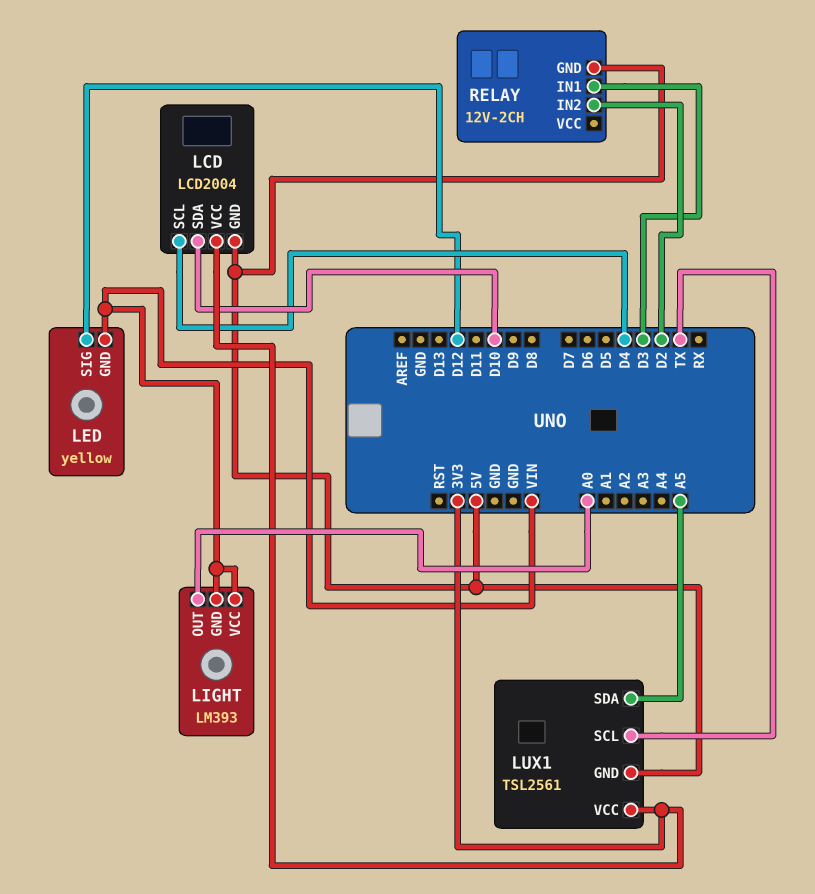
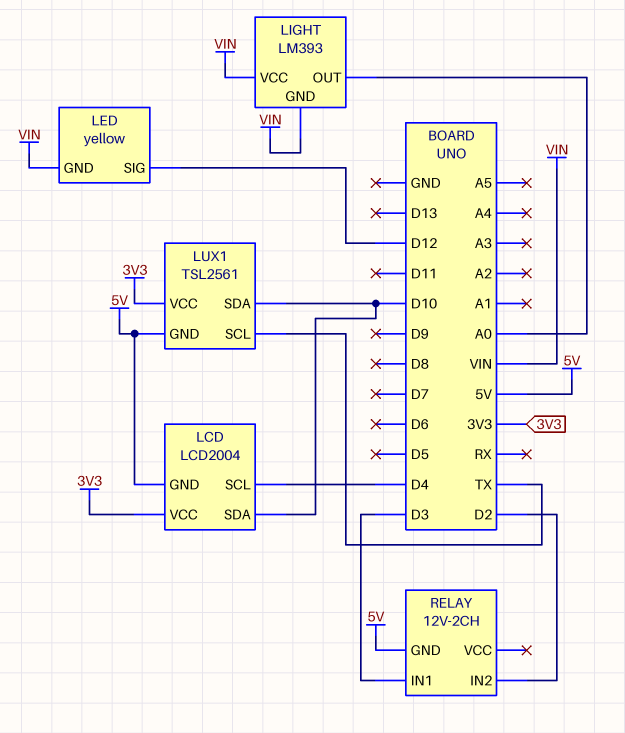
LUX1 pin SDA: A5 -> D10

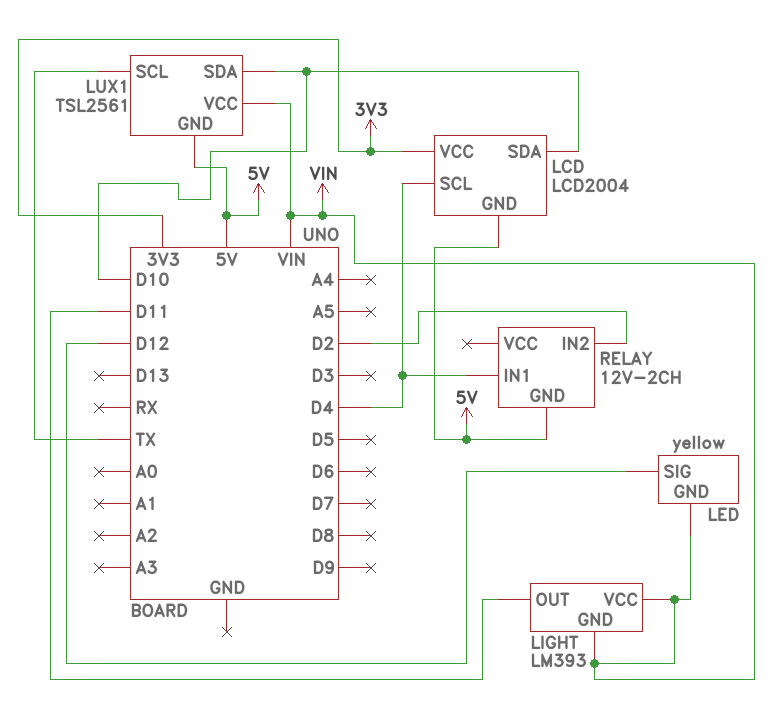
LIGHT pin OUT: A0 -> D11
LUX1 pin VCC: 3V3 -> VIN
RELAY pin IN1: D3 -> D4

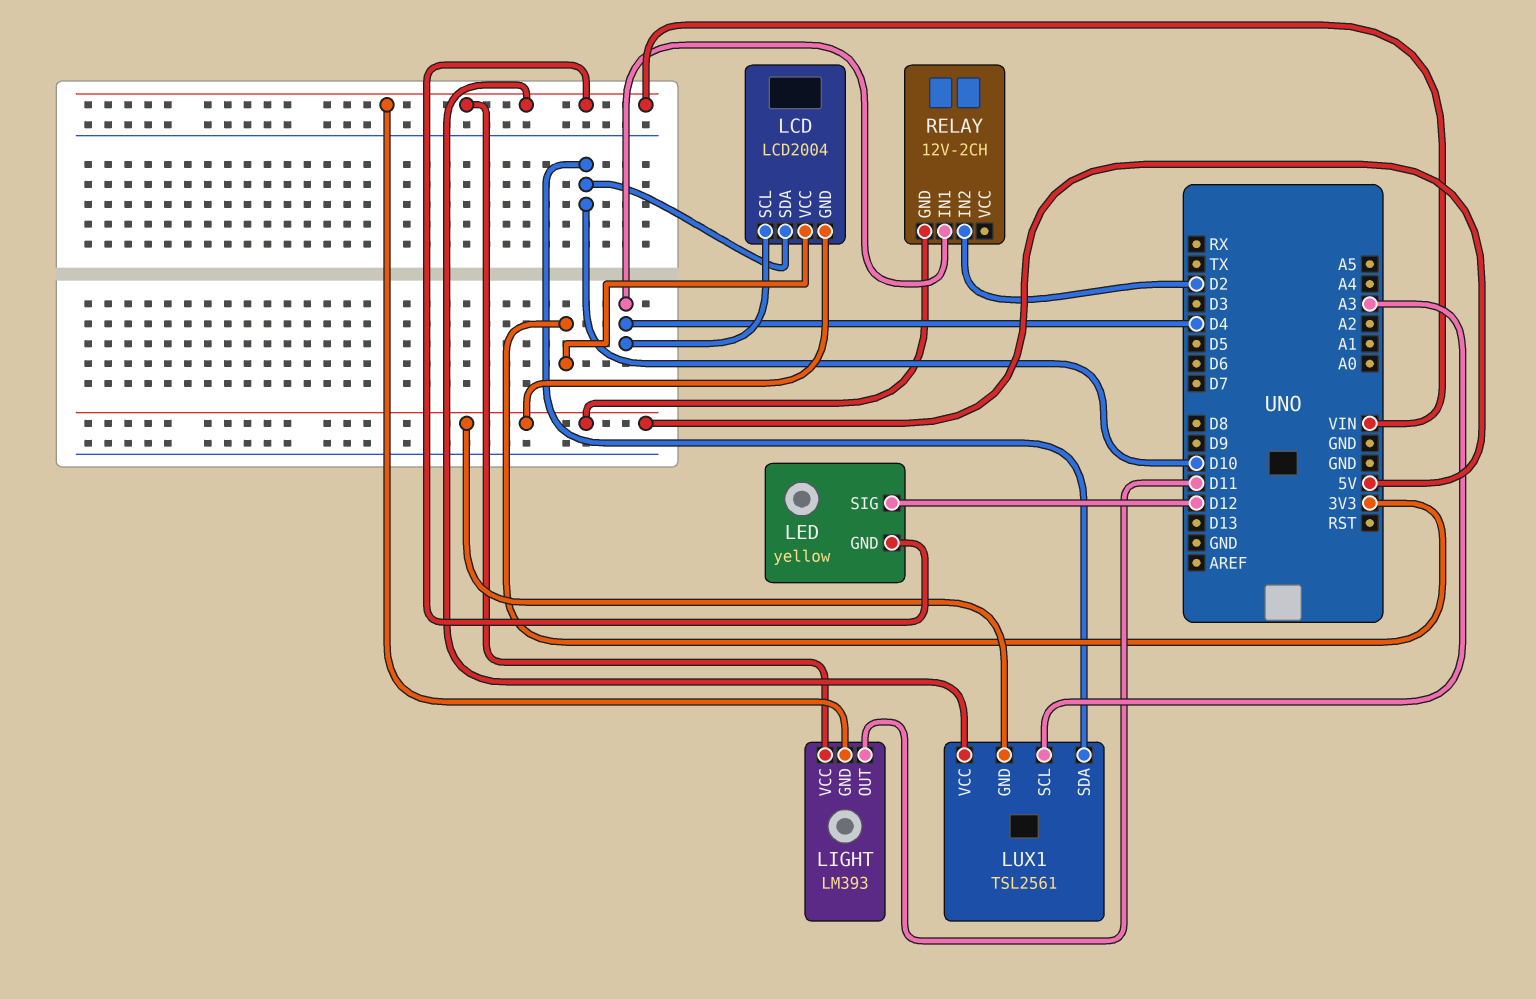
LUX1 pin SCL: TX -> A3

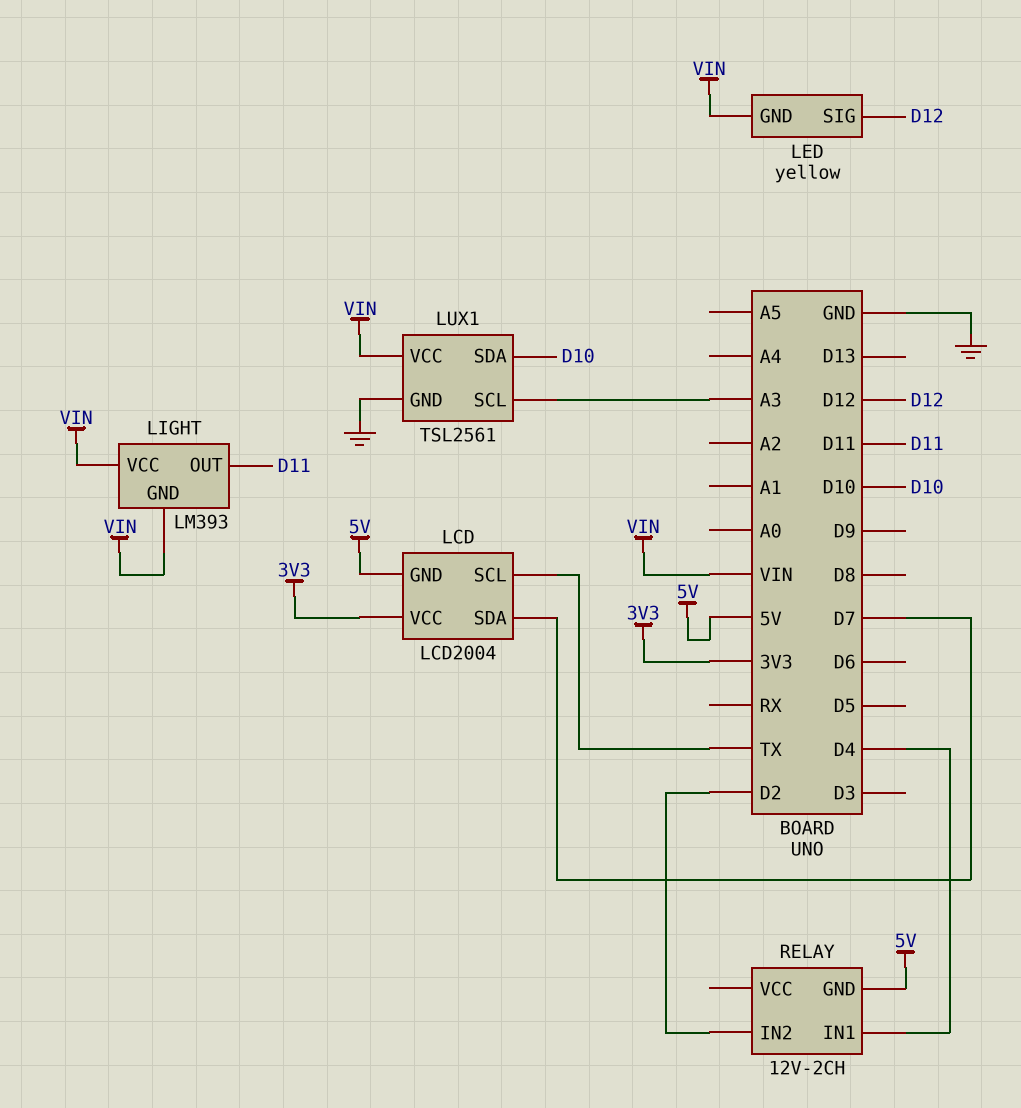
LCD pin SCL: D4 -> TX
LCD pin SDA: D10 -> D7
LUX1 pin GND: 5V -> GND

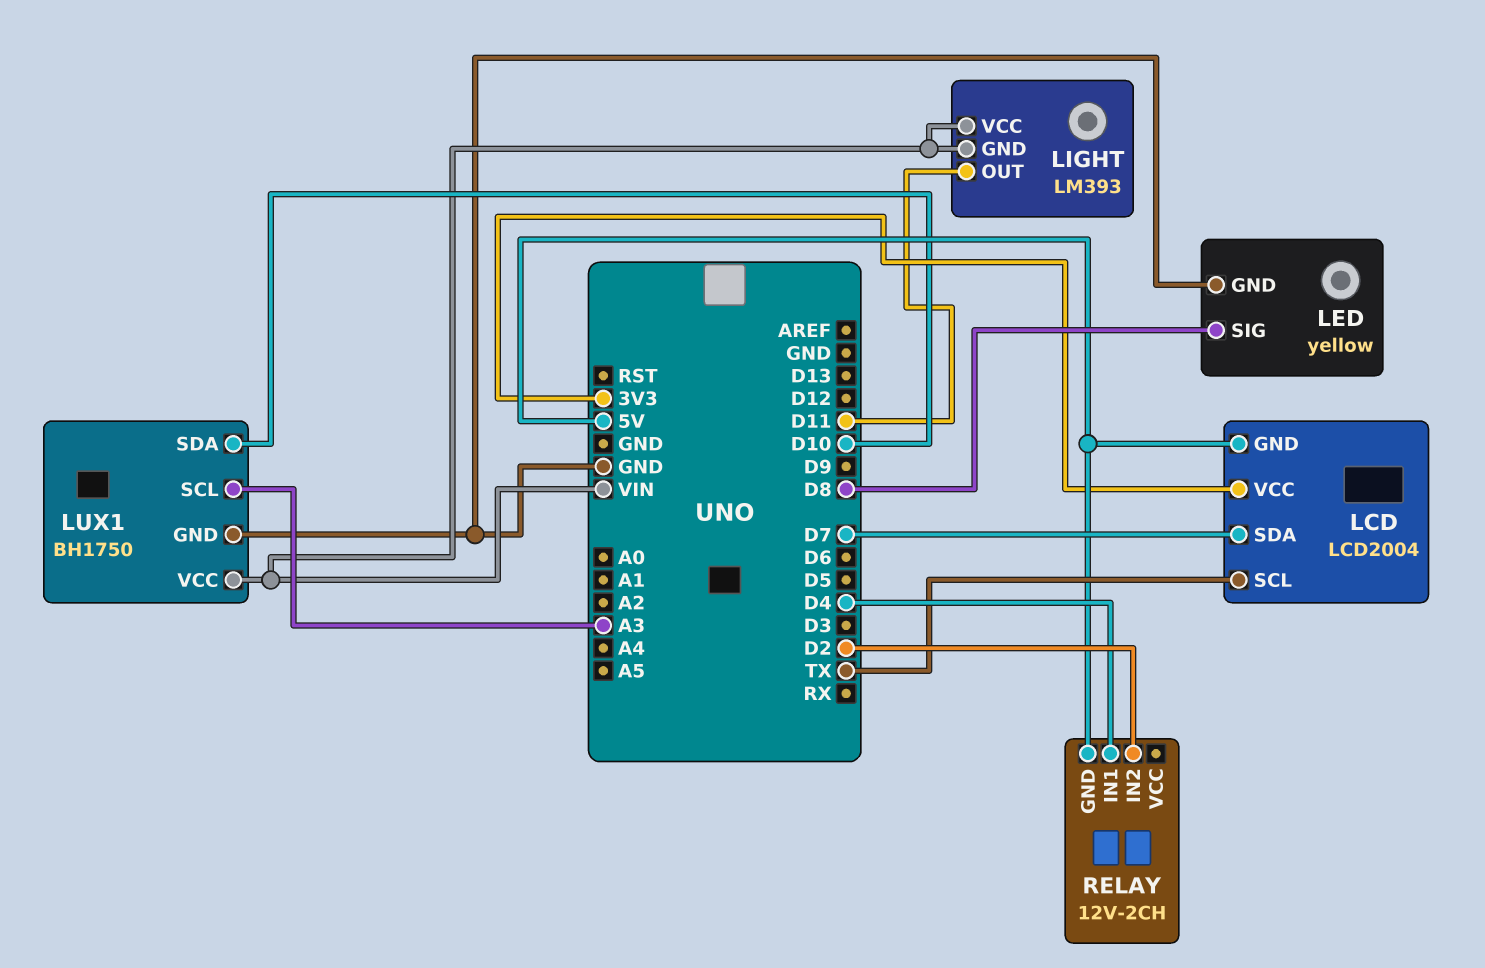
LED pin GND: VIN -> GND
LED pin SIG: D12 -> D8
LUX1: TSL2561 -> BH1750

